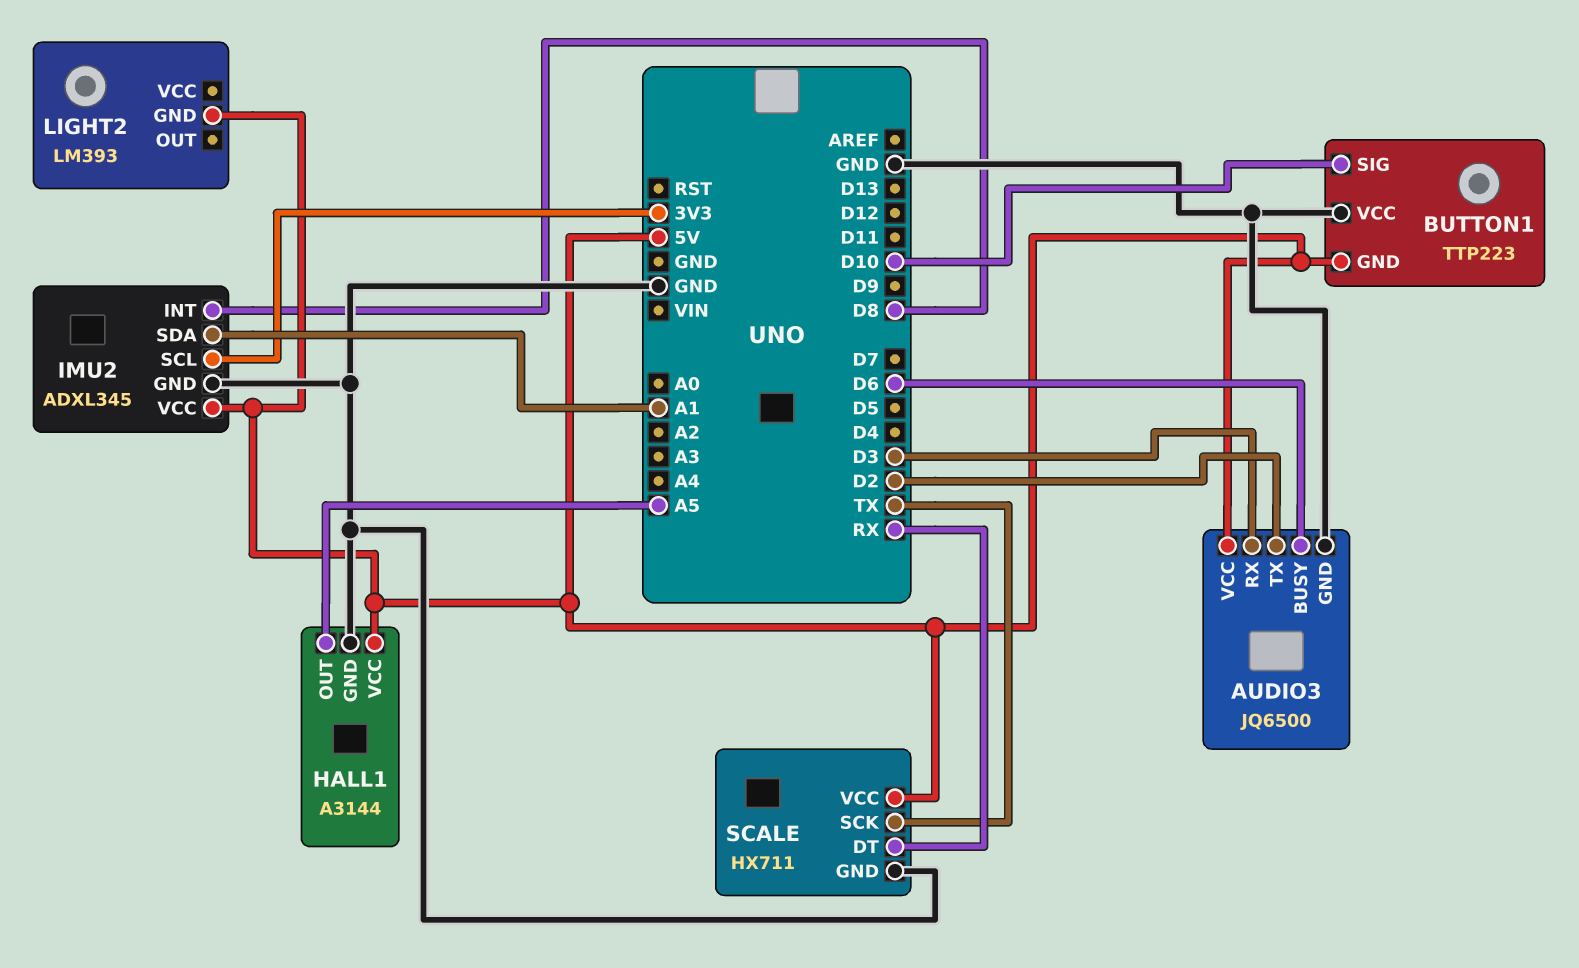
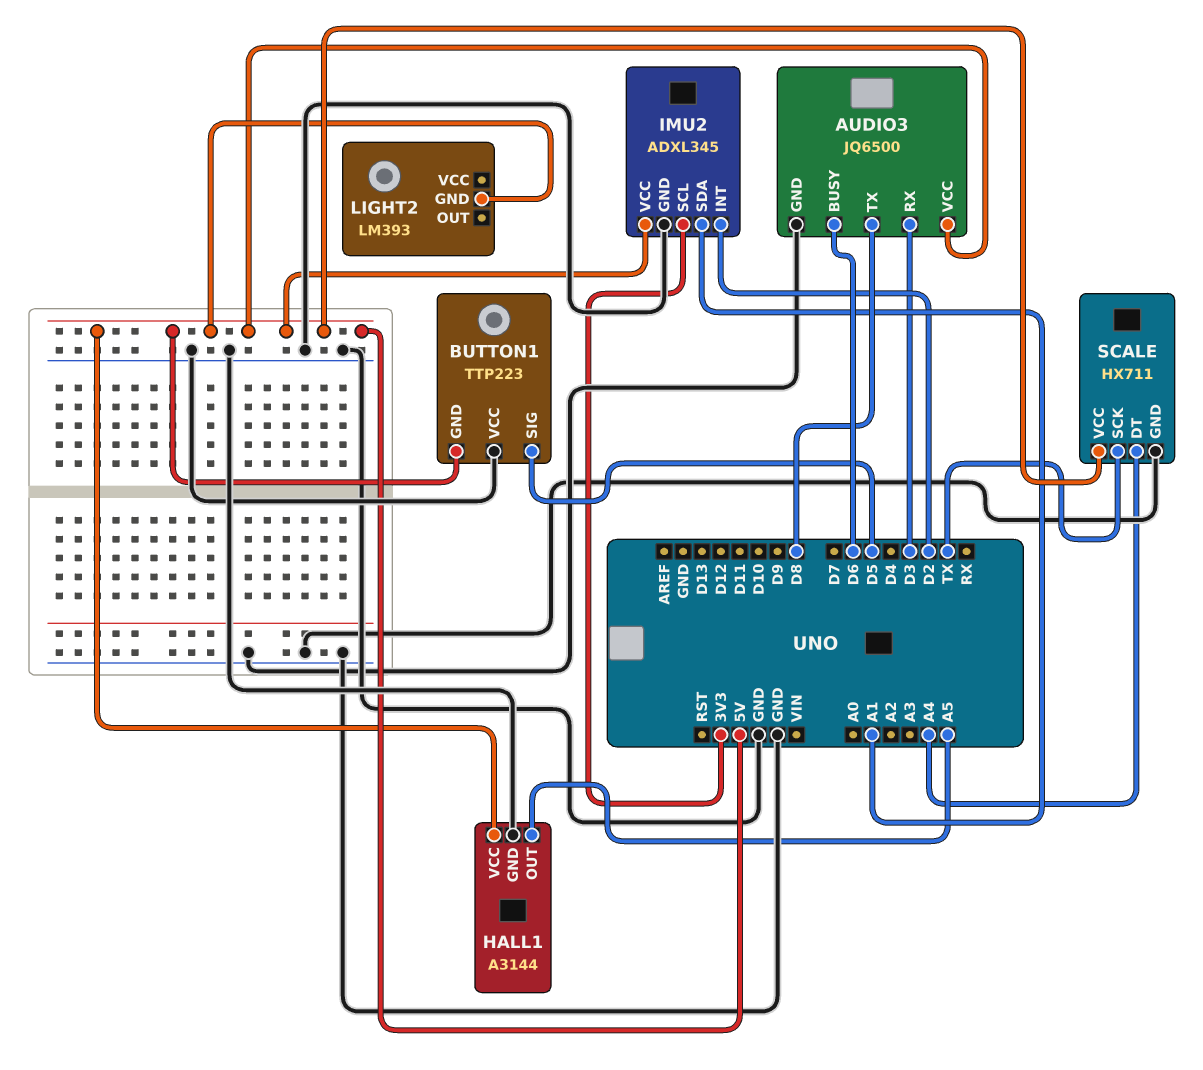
AUDIO3 pin TX: D2 -> D8
BUTTON1 pin SIG: D10 -> D5
IMU2 pin INT: D8 -> D2
SCALE pin DT: RX -> A4

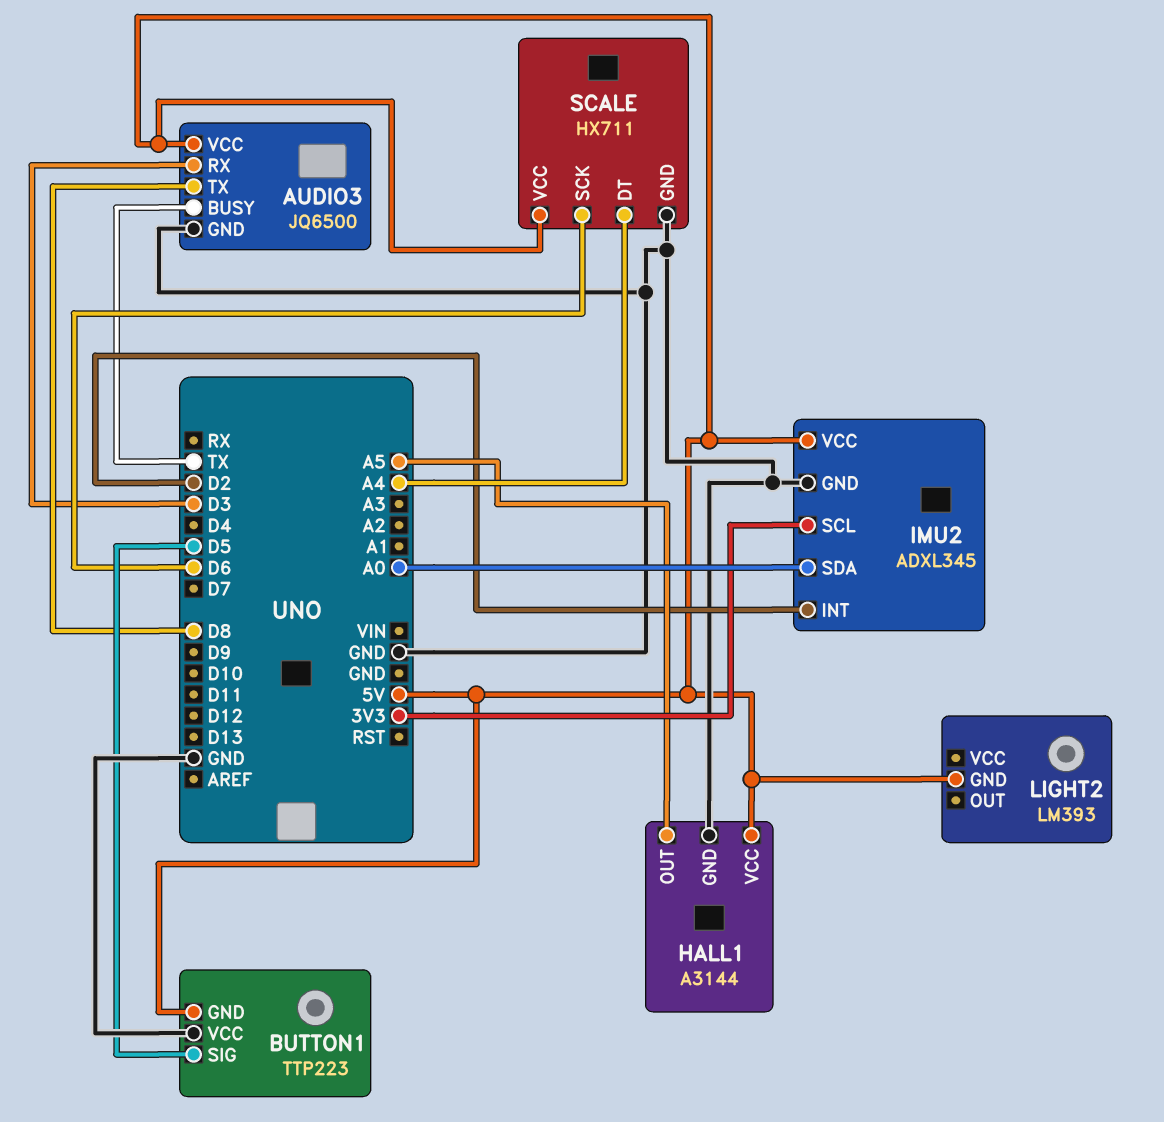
AUDIO3 pin BUSY: D6 -> TX
IMU2 pin SDA: A1 -> A0
SCALE pin SCK: TX -> D6

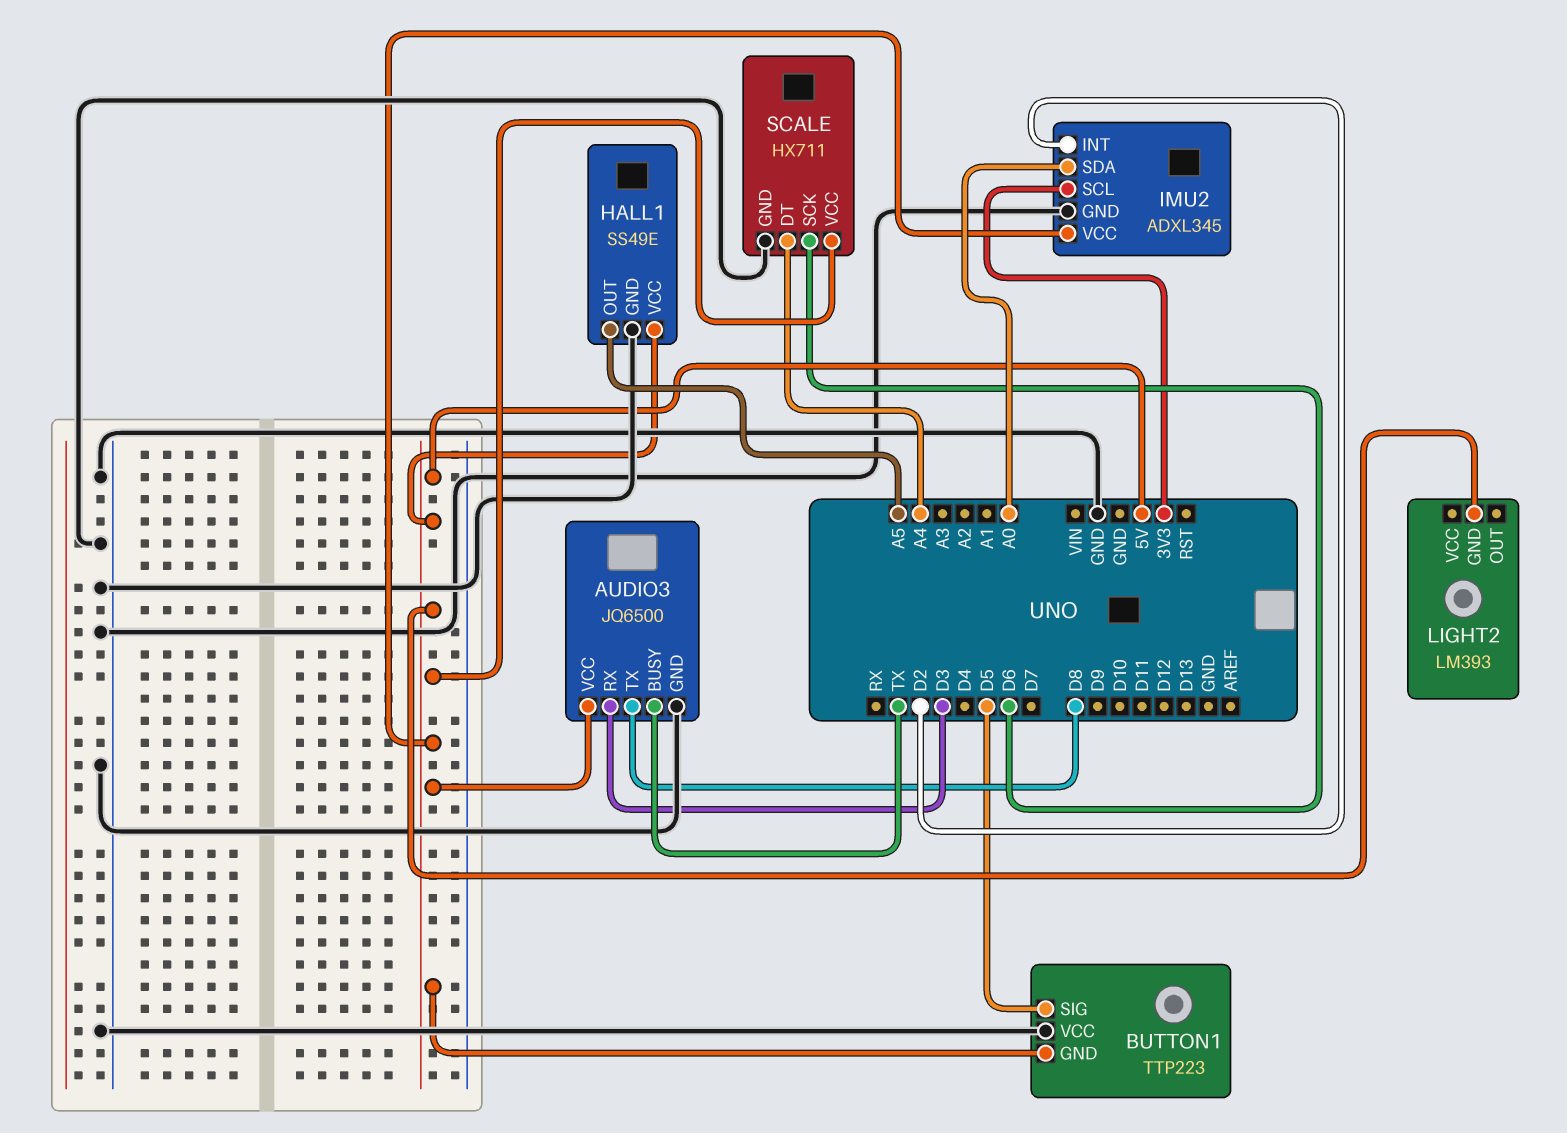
HALL1: A3144 -> SS49E

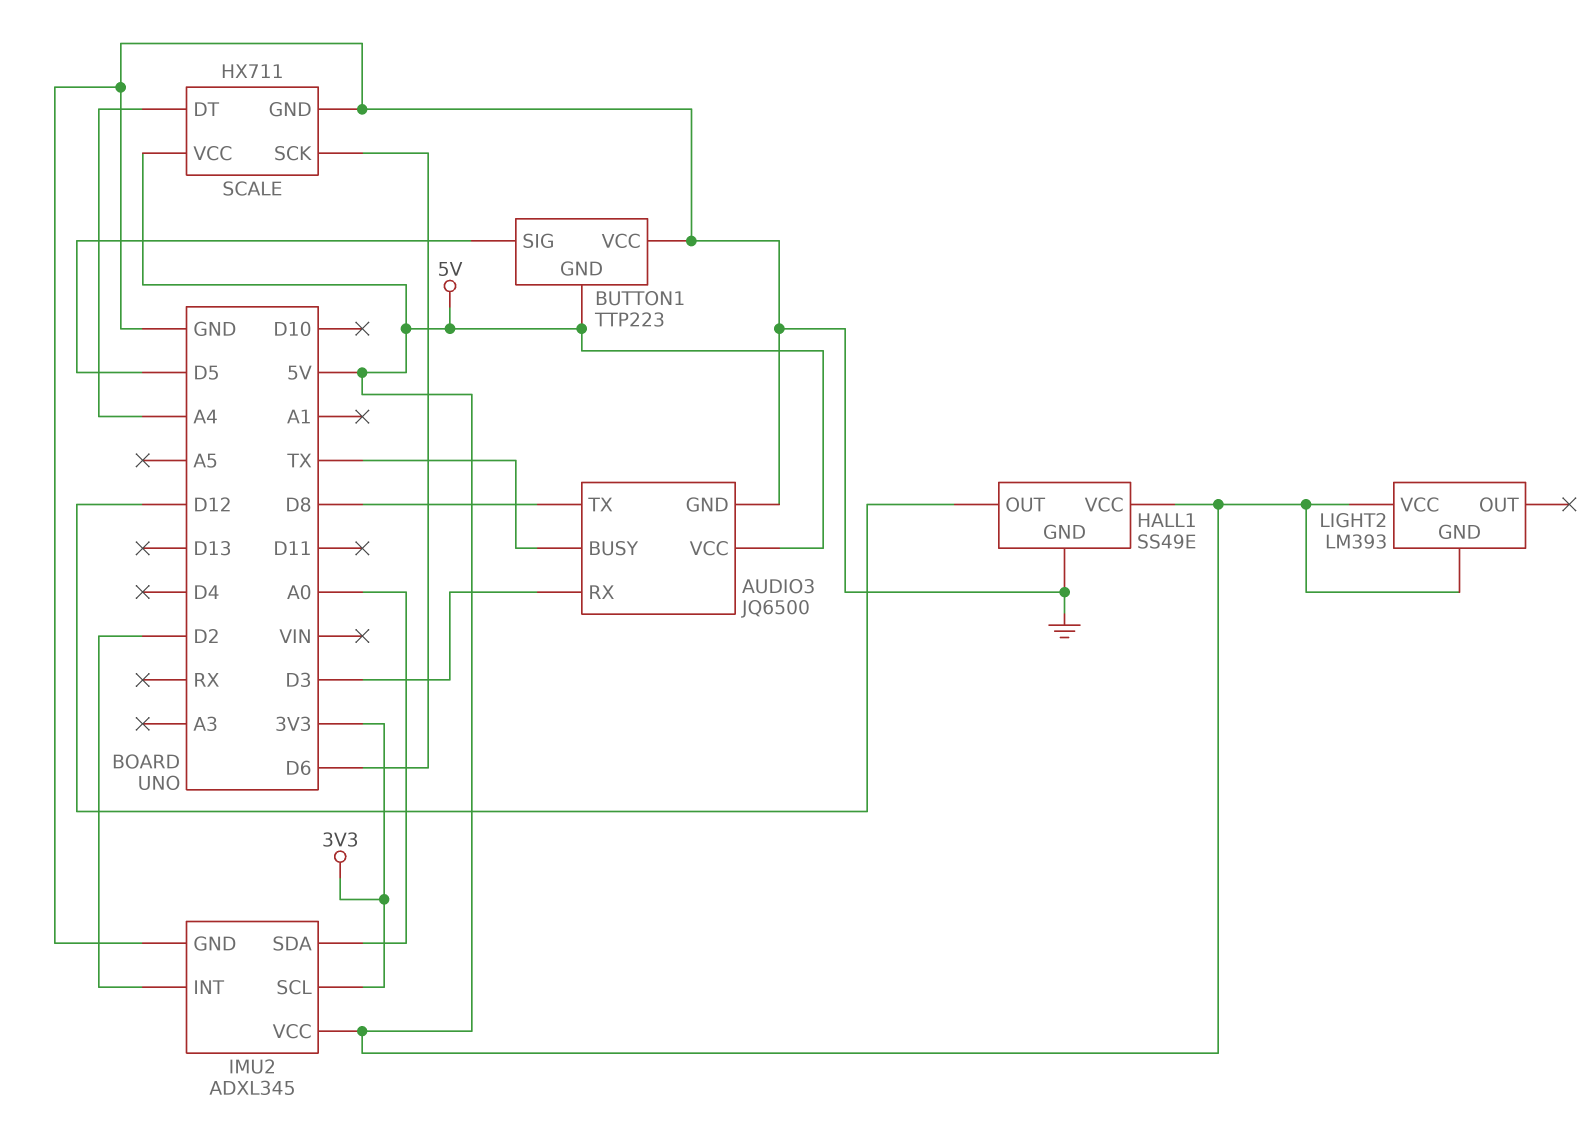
HALL1 pin OUT: A5 -> D12
LIGHT2 pin VCC: none -> 5V

